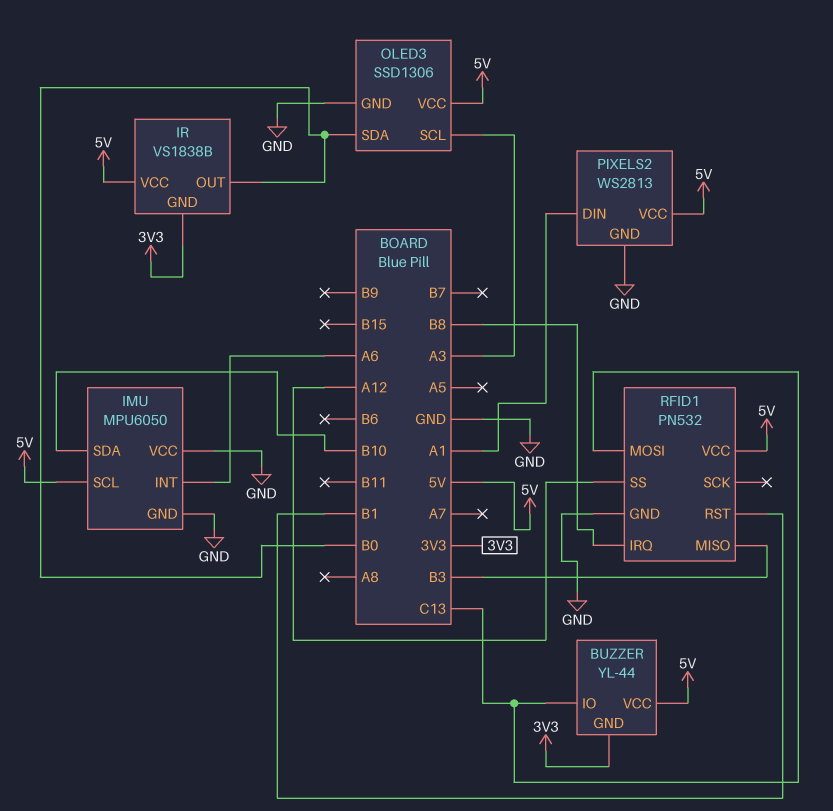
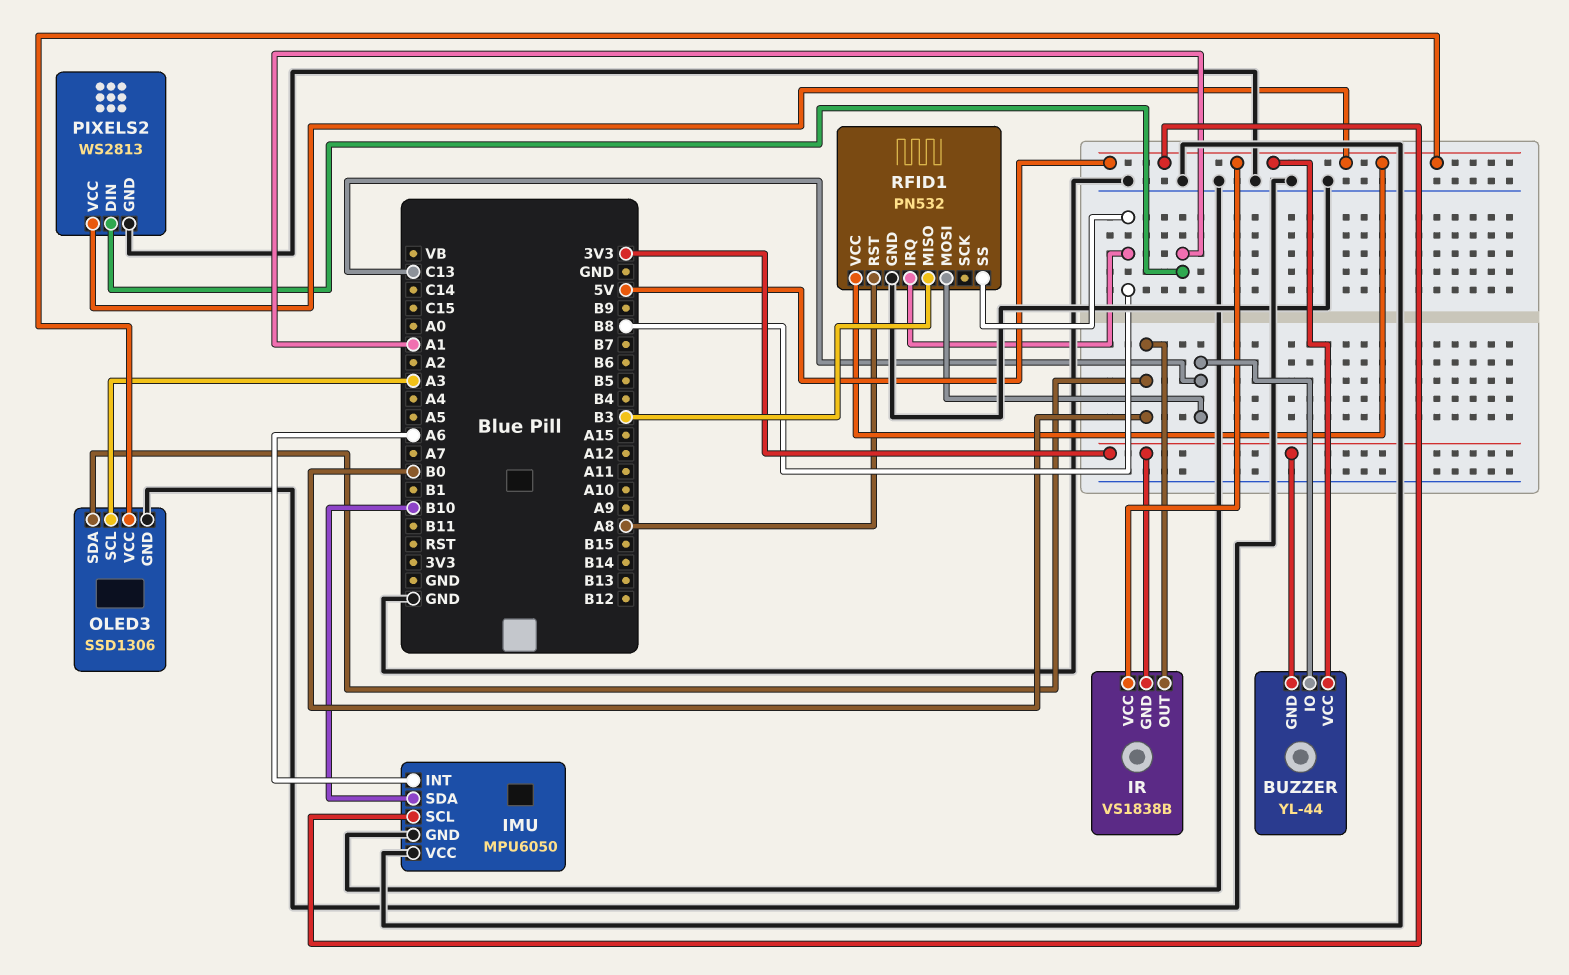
RFID1 pin RST: B1 -> A8
RFID1 pin SS: A12 -> B8

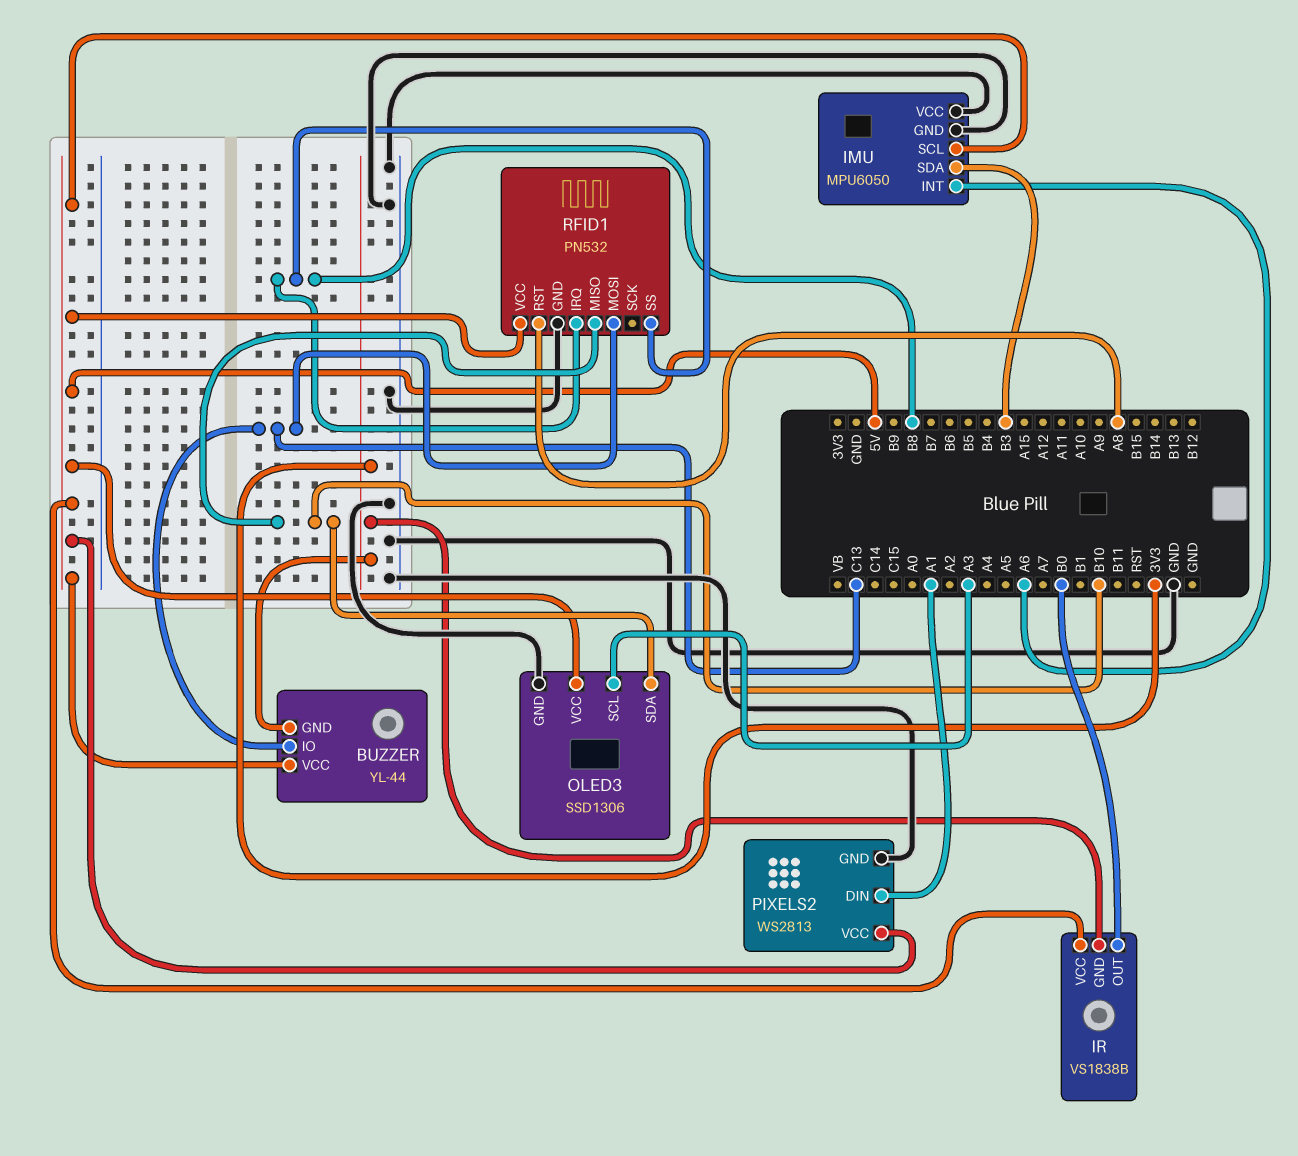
IMU pin SDA: B10 -> B3
OLED3 pin SDA: B0 -> B10
RFID1 pin MISO: B3 -> B10

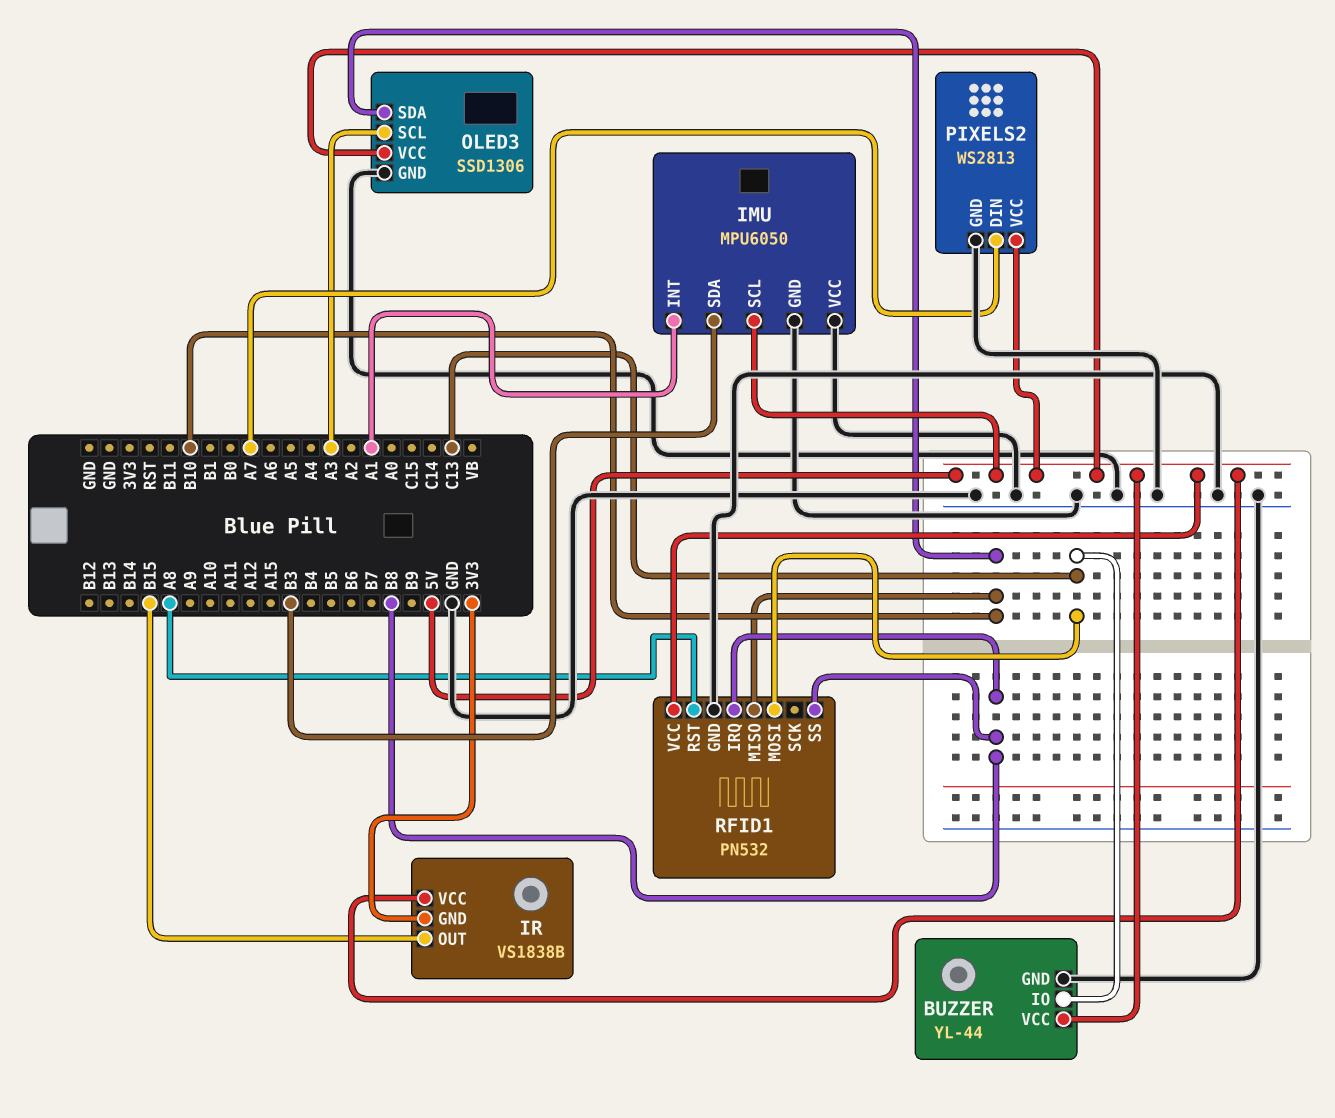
BUZZER pin GND: 3V3 -> GND
IMU pin INT: A6 -> A1
IR pin OUT: B0 -> B15
PIXELS2 pin DIN: A1 -> A7

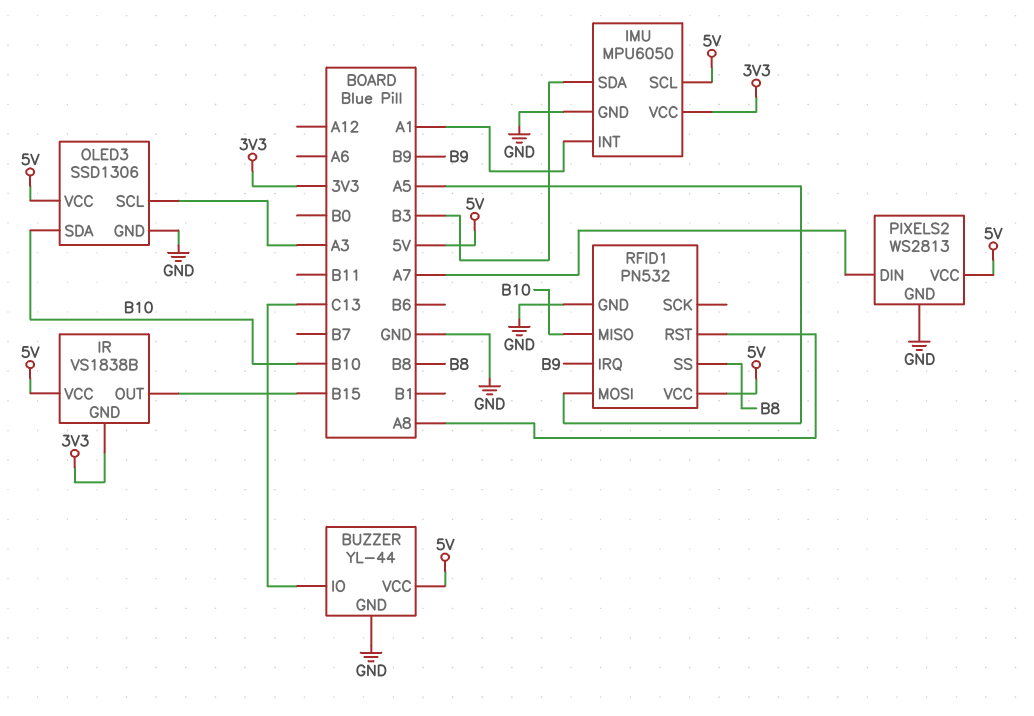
IMU pin VCC: GND -> 3V3
RFID1 pin IRQ: B8 -> B9
RFID1 pin MOSI: C13 -> A5

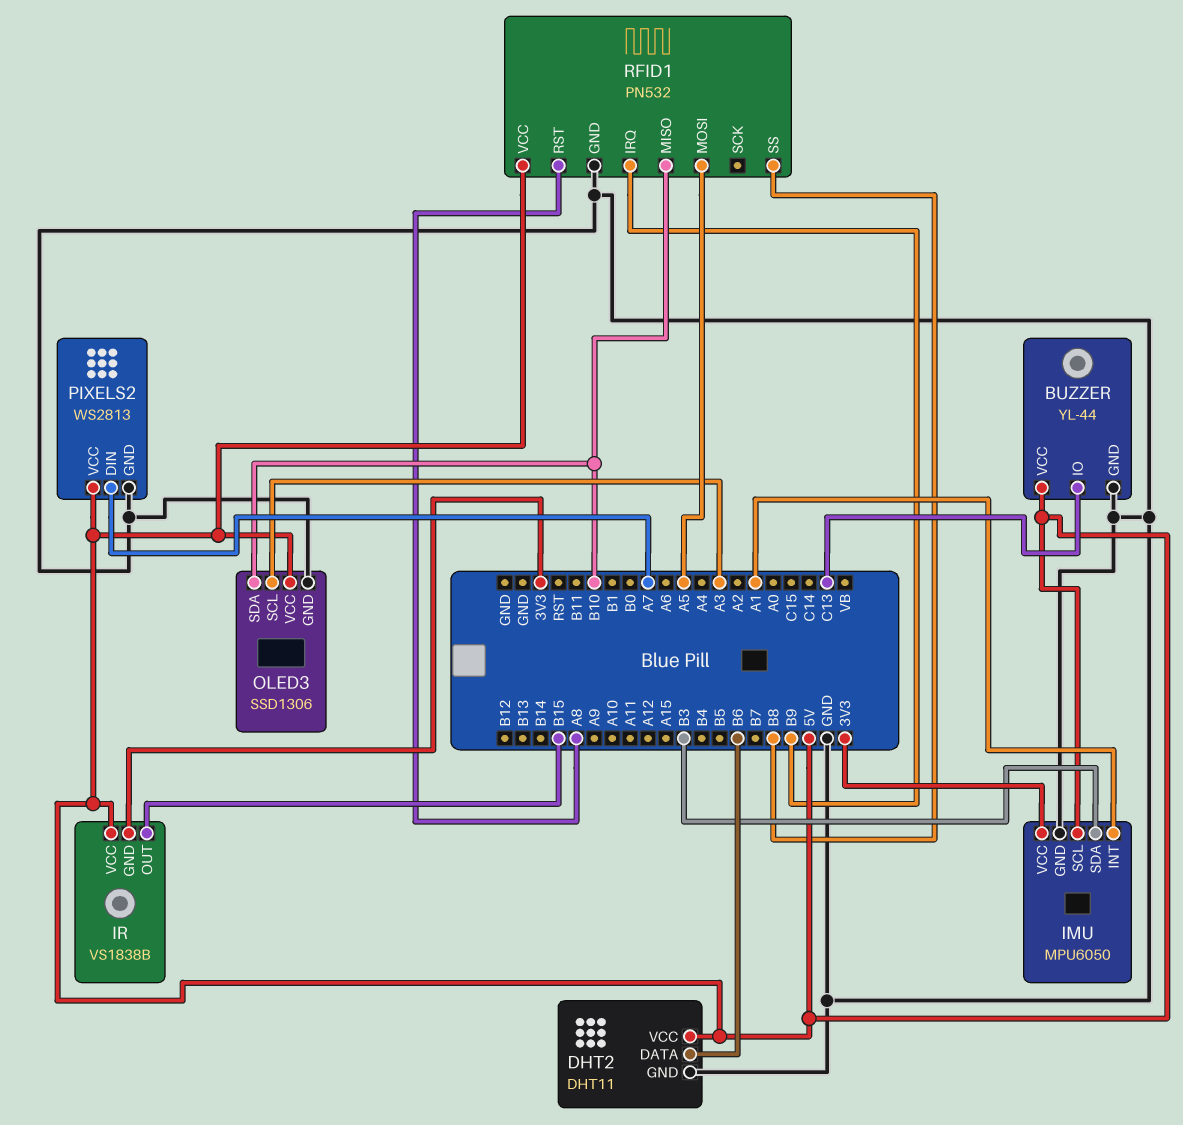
DHT2: none -> DHT11
DHT2 pin DATA: none -> B6
DHT2 pin GND: none -> GND
DHT2 pin VCC: none -> 5V

